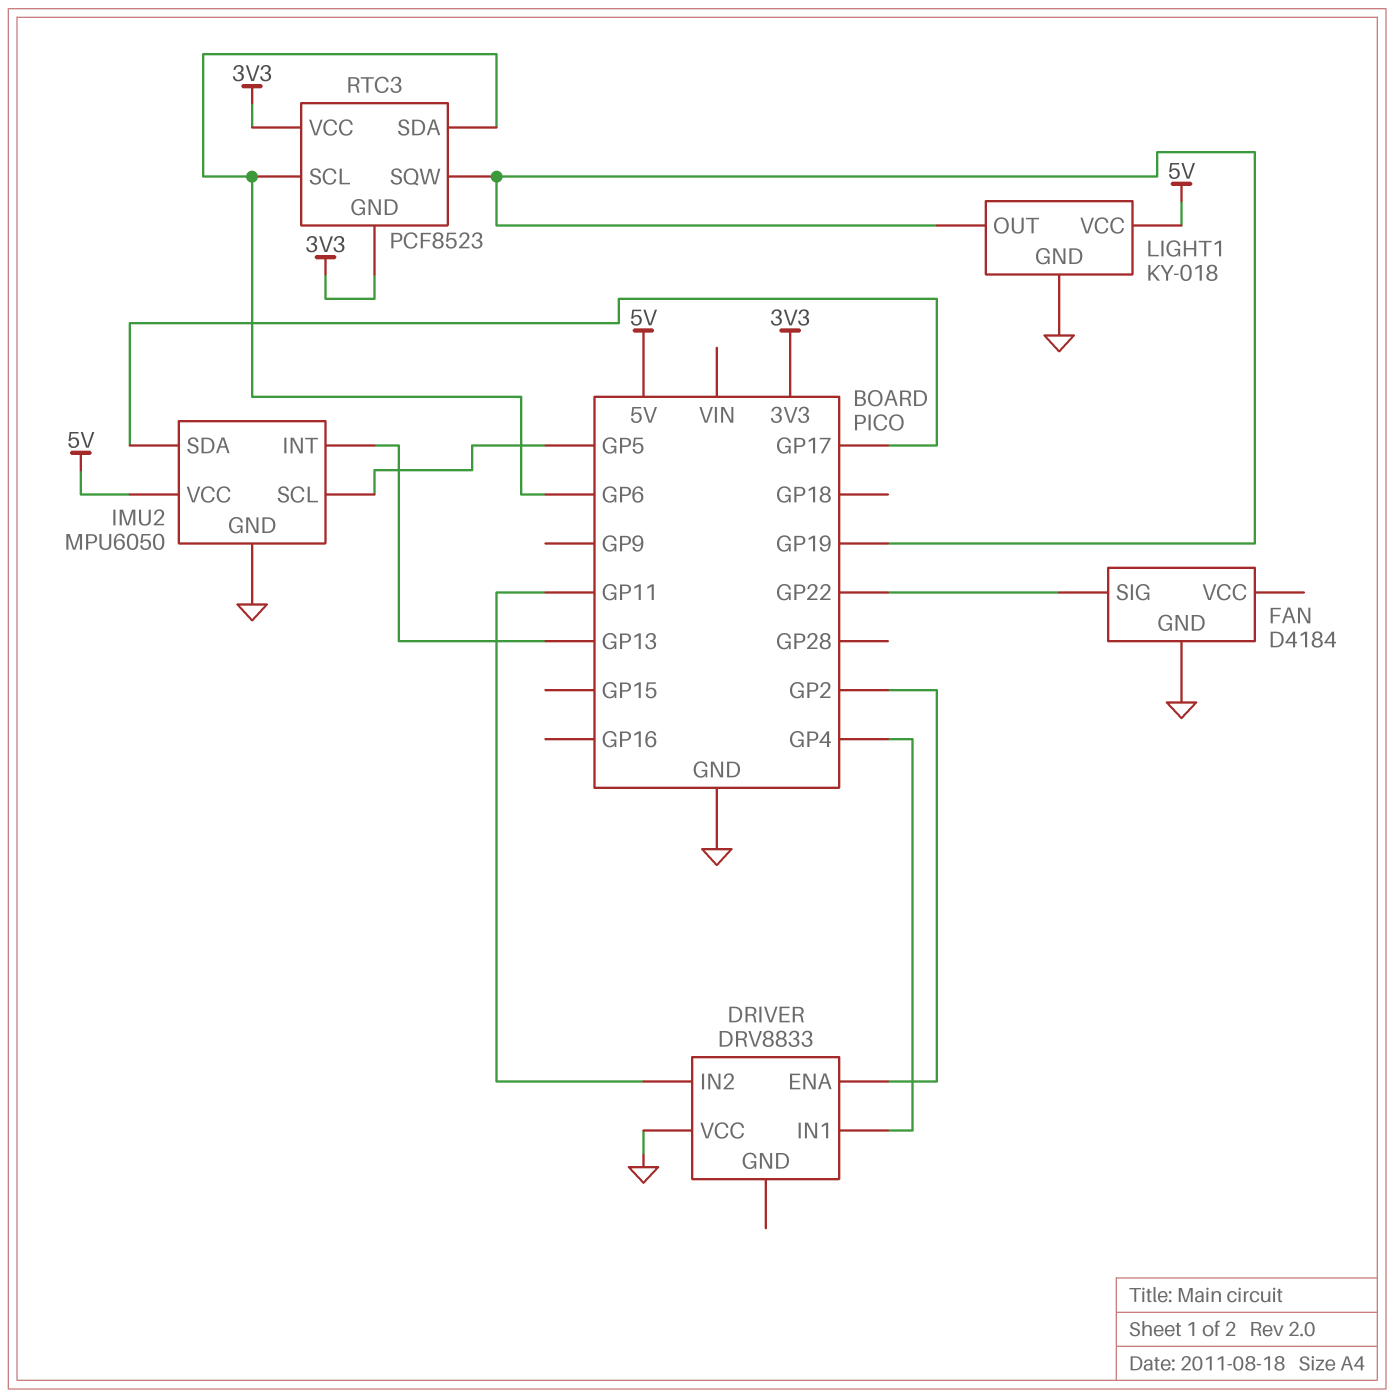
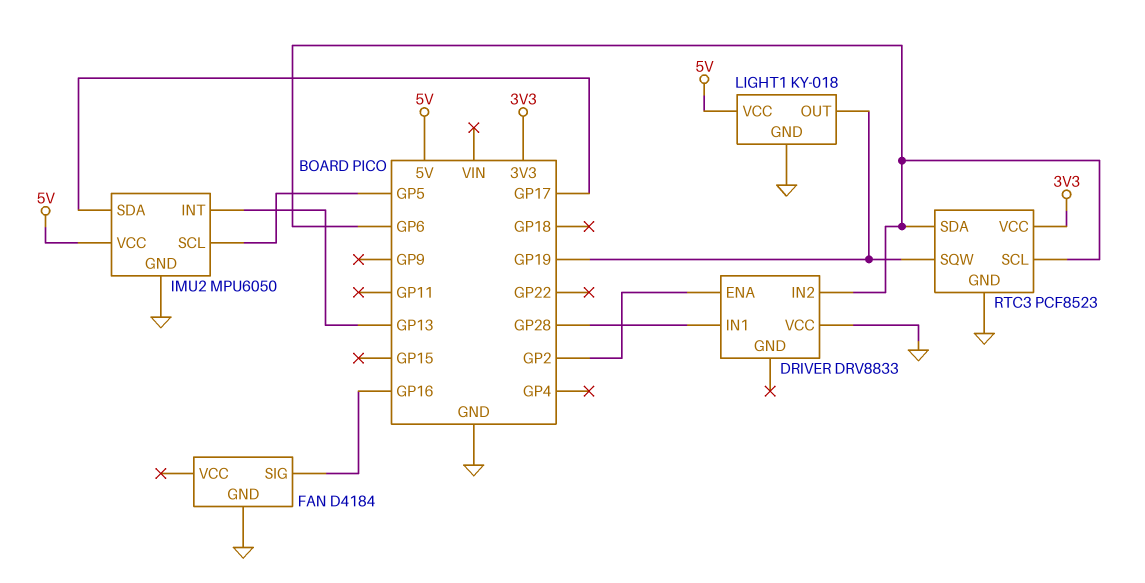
DRIVER pin IN1: GP4 -> GP28
DRIVER pin IN2: GP11 -> GP6
FAN pin SIG: GP22 -> GP16
RTC3 pin GND: 3V3 -> GND

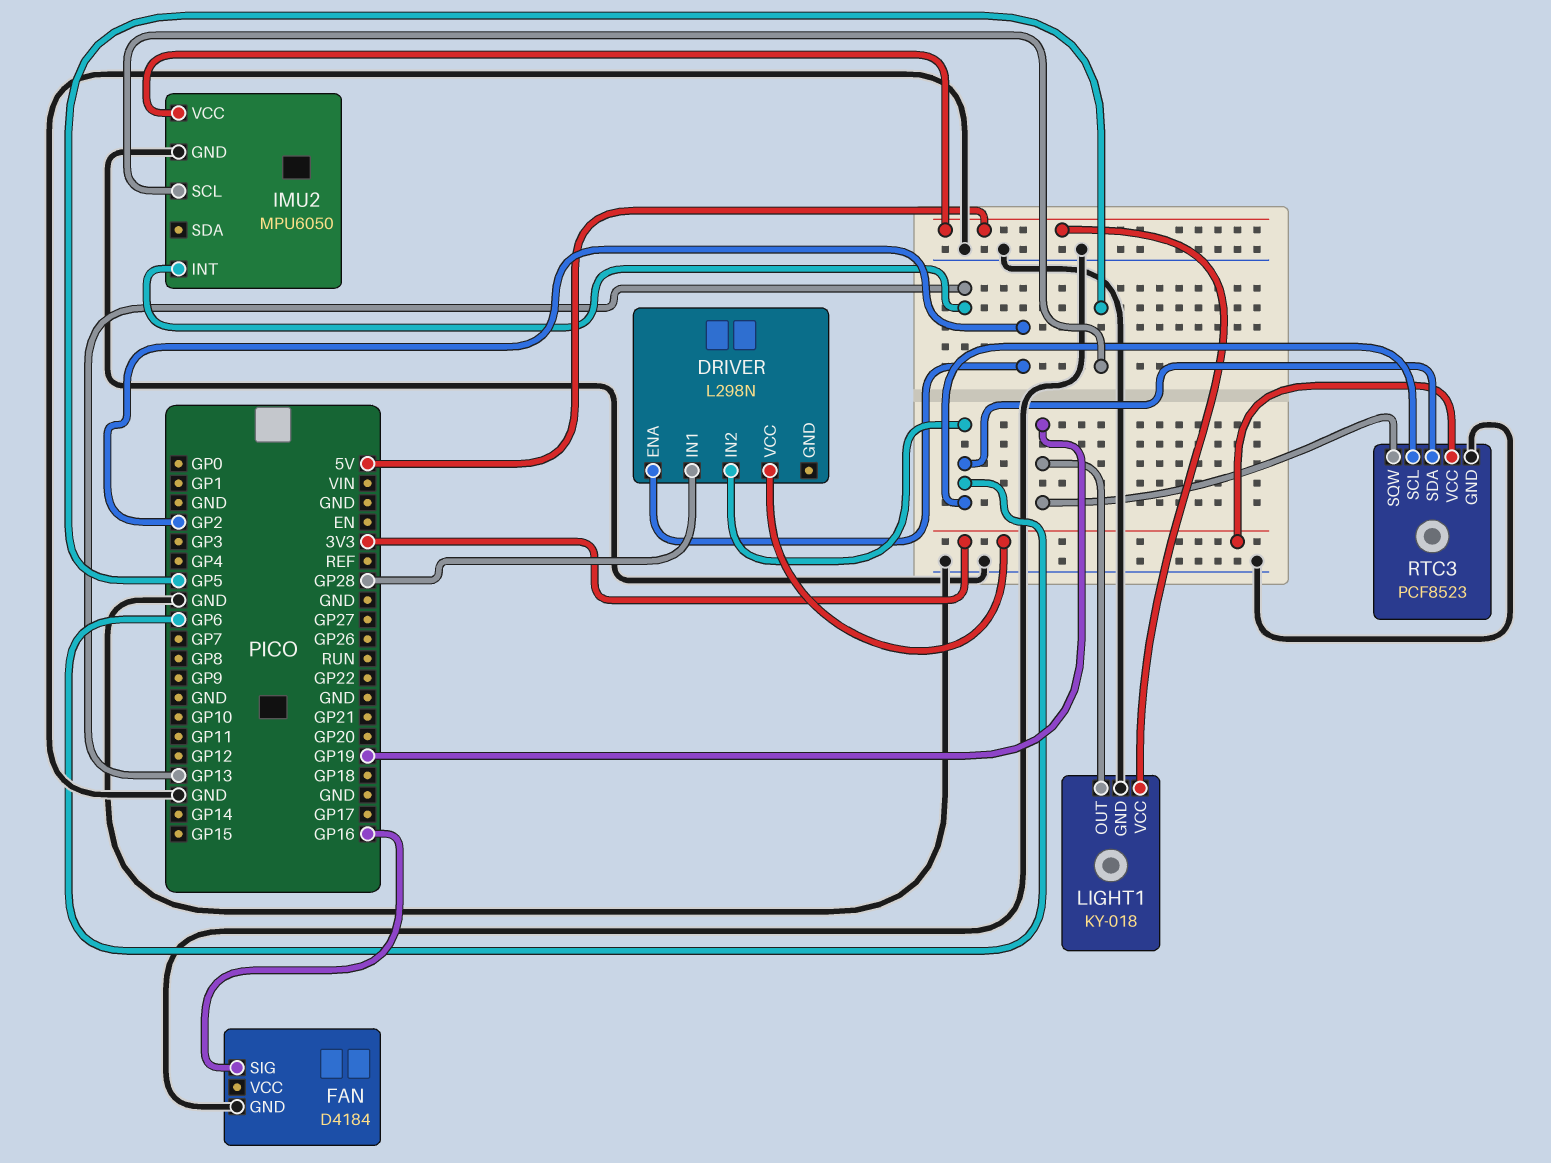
DRIVER: DRV8833 -> L298N
DRIVER pin VCC: GND -> 3V3
IMU2 pin SDA: GP17 -> none

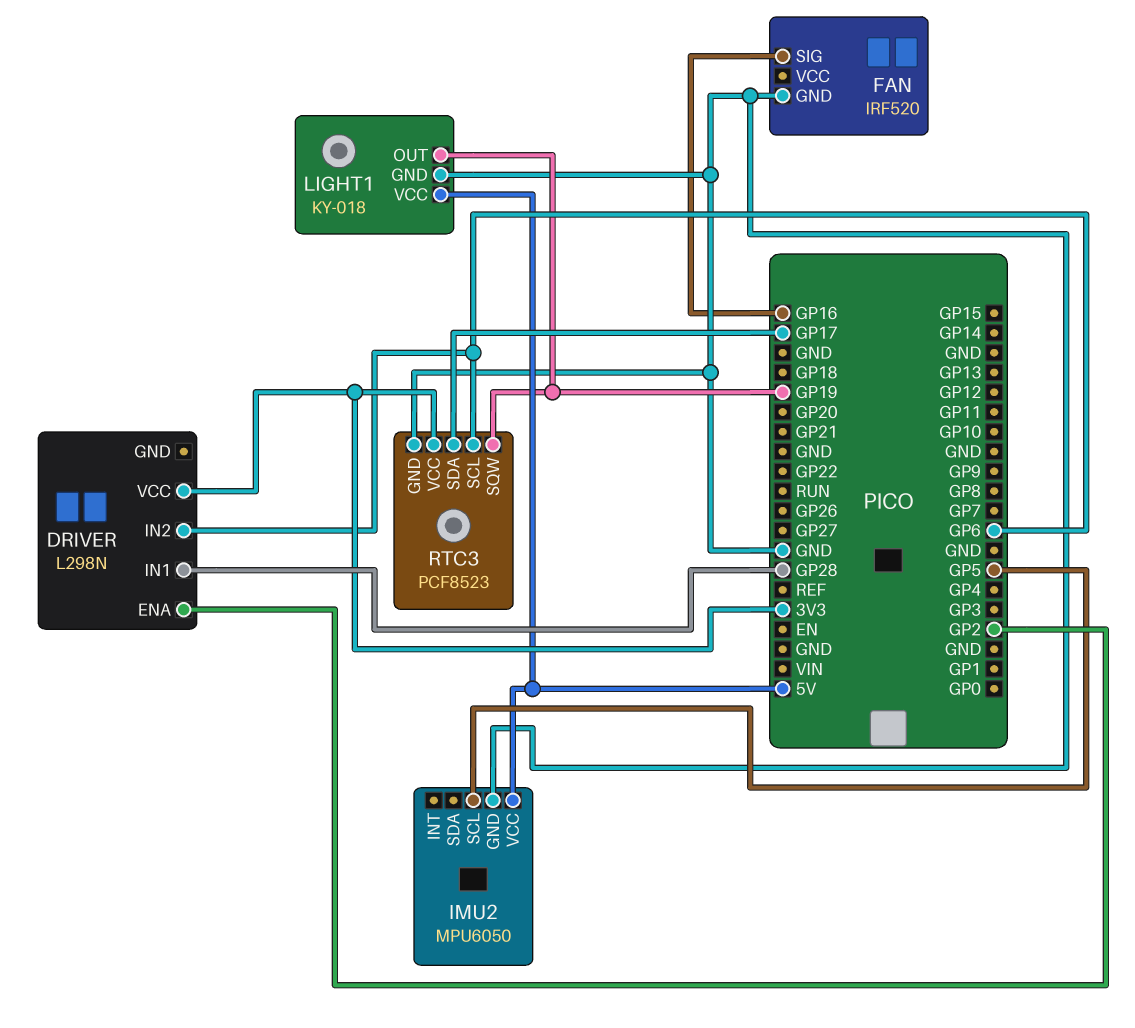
FAN: D4184 -> IRF520
IMU2 pin INT: GP13 -> none
RTC3 pin SDA: GP6 -> GP17

